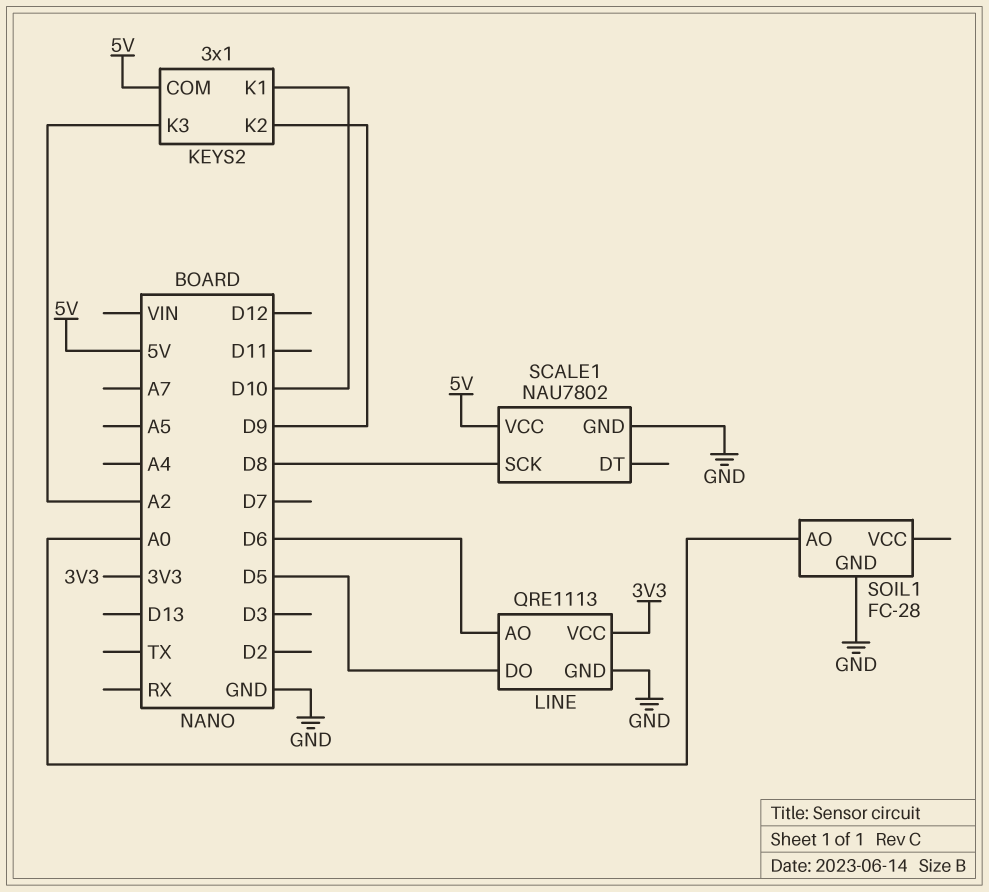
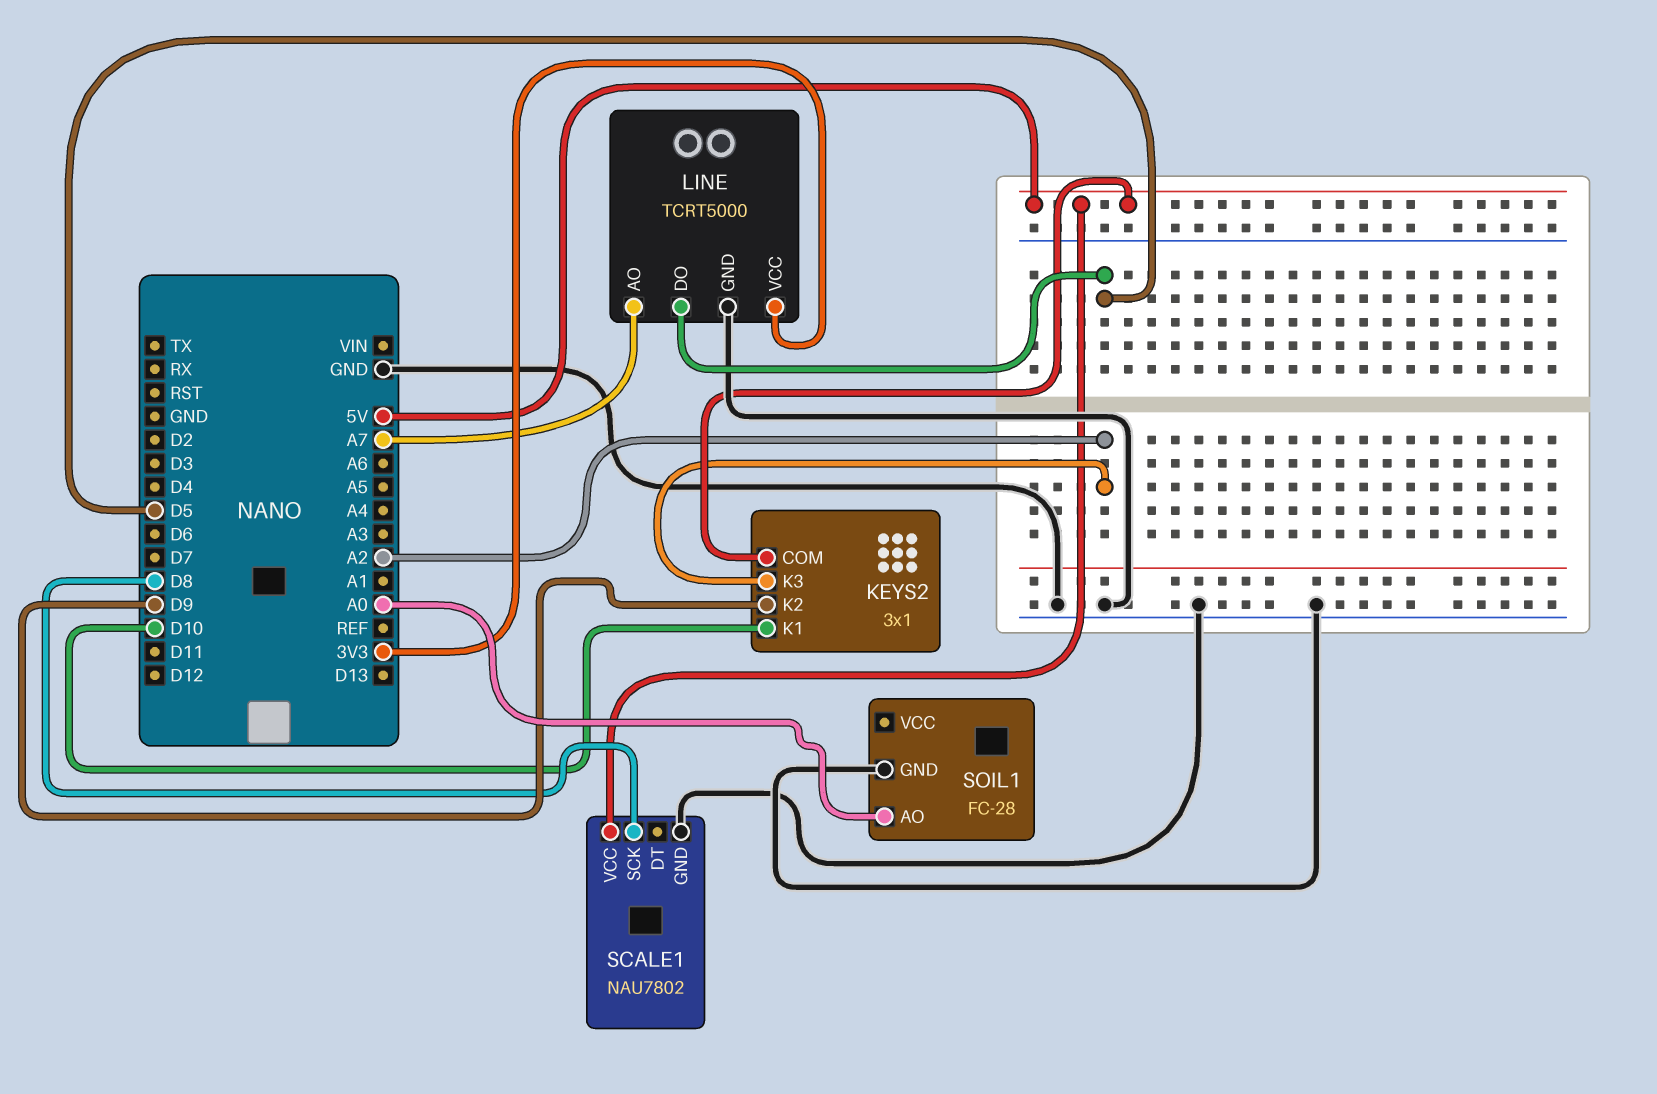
LINE: QRE1113 -> TCRT5000
LINE pin AO: D6 -> A7

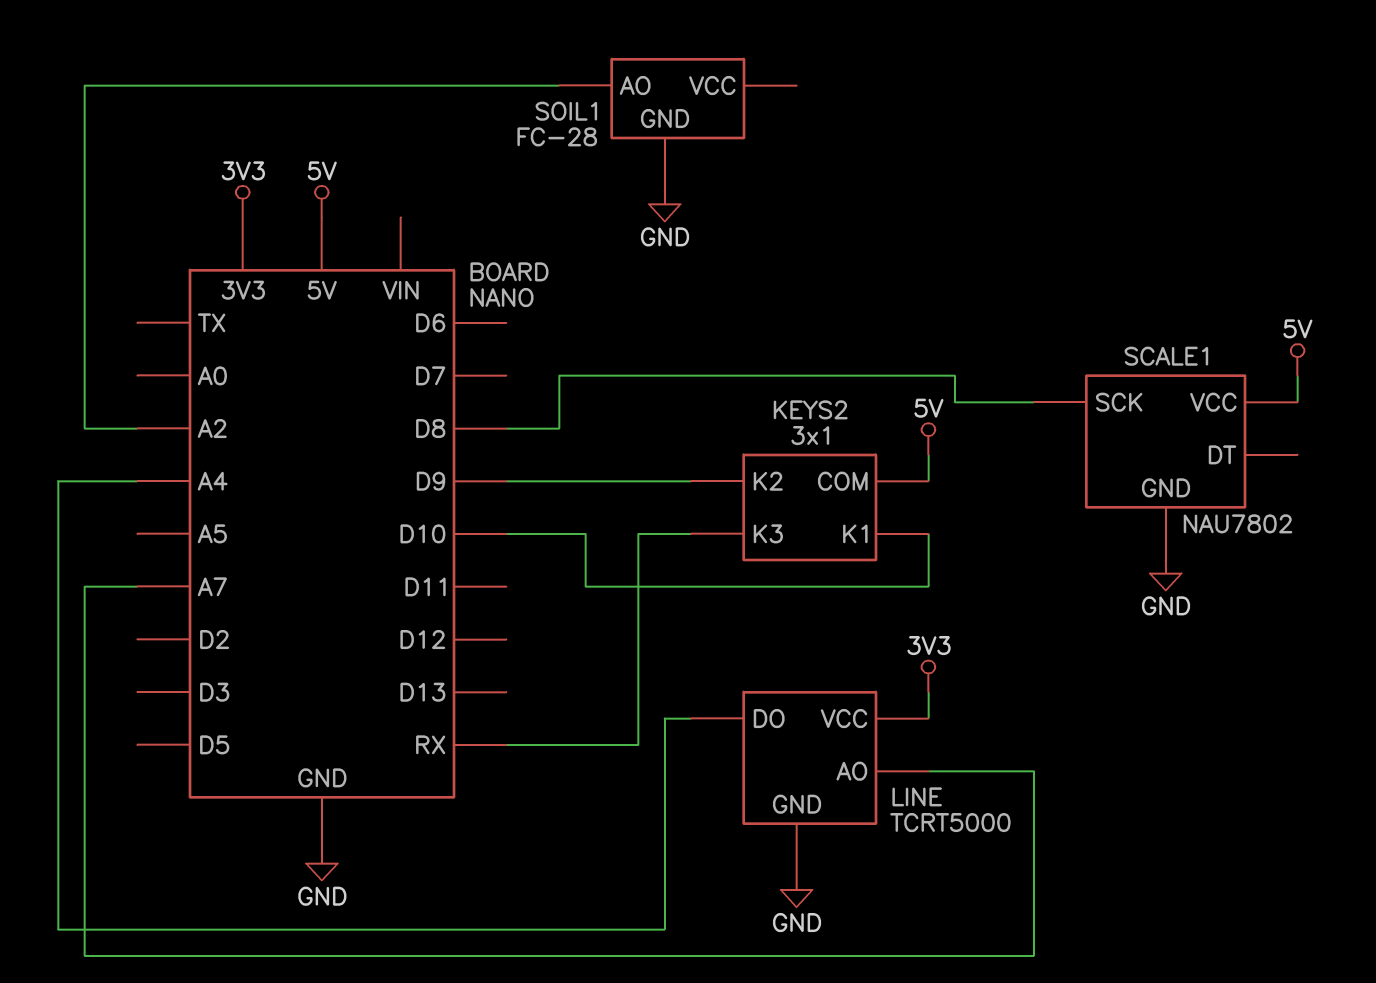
KEYS2 pin K3: A2 -> RX
LINE pin DO: D5 -> A4
SOIL1 pin AO: A0 -> A2

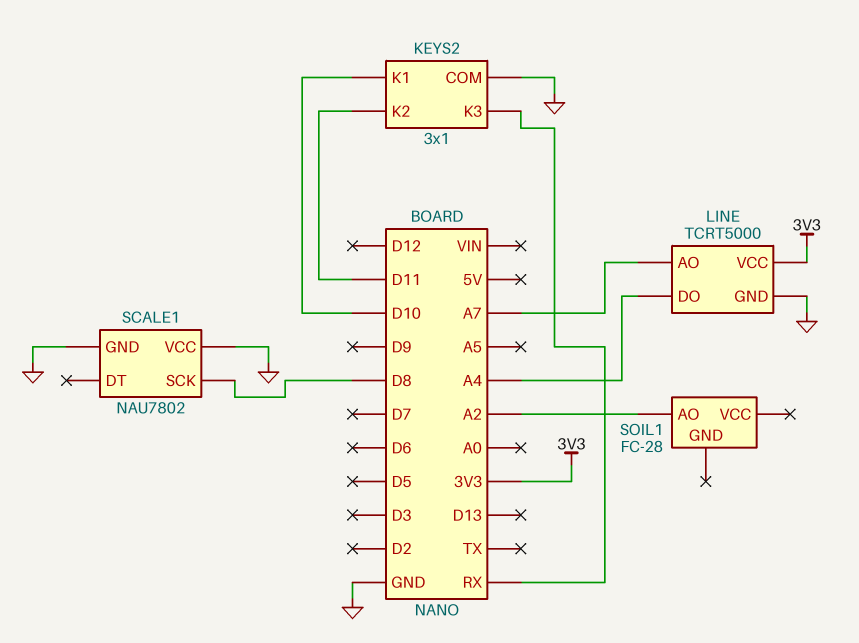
KEYS2 pin COM: 5V -> GND
KEYS2 pin K2: D9 -> D11
SCALE1 pin VCC: 5V -> GND
SOIL1 pin GND: GND -> none

